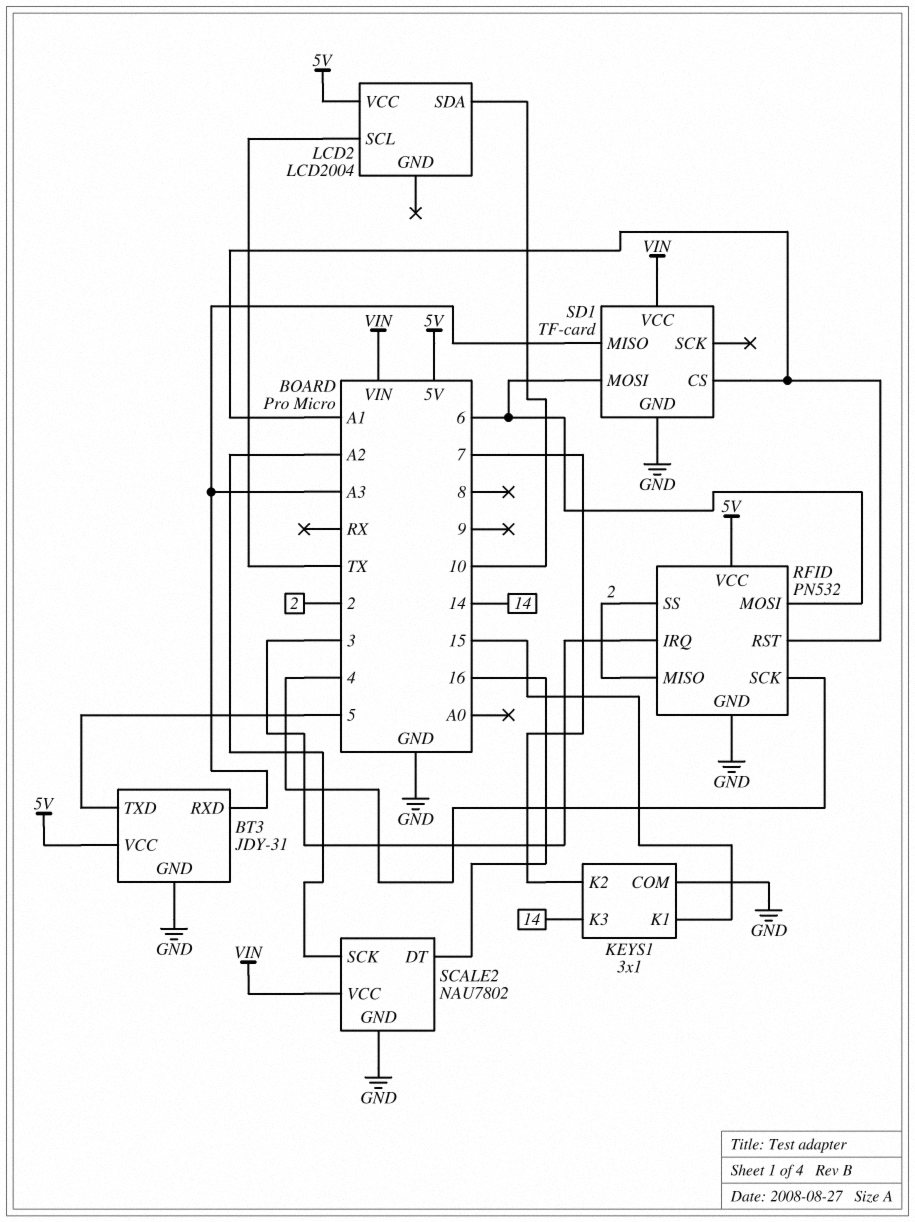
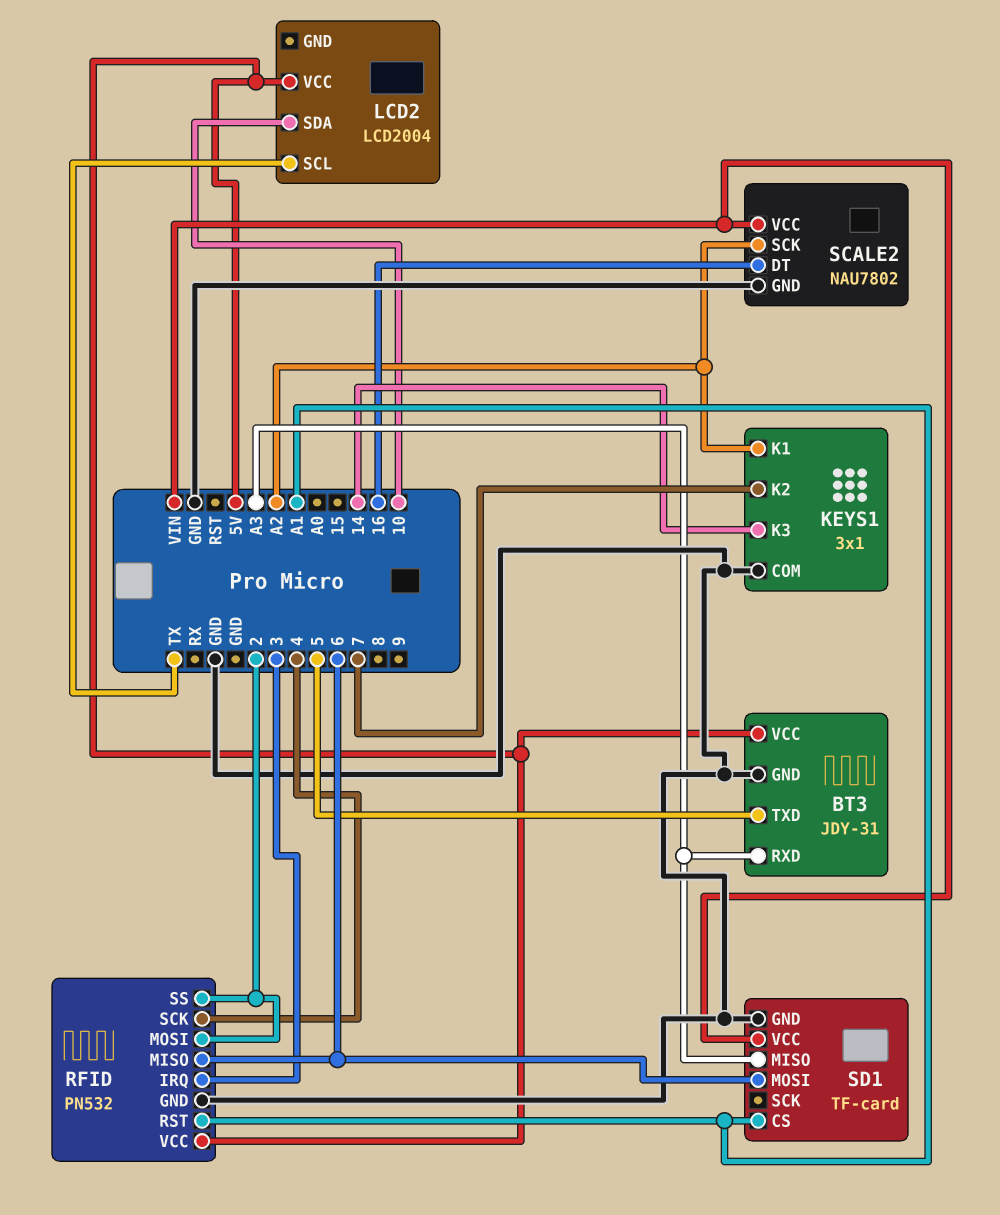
KEYS1 pin K1: 15 -> A2
RFID pin MISO: 2 -> 6
RFID pin MOSI: 6 -> 2

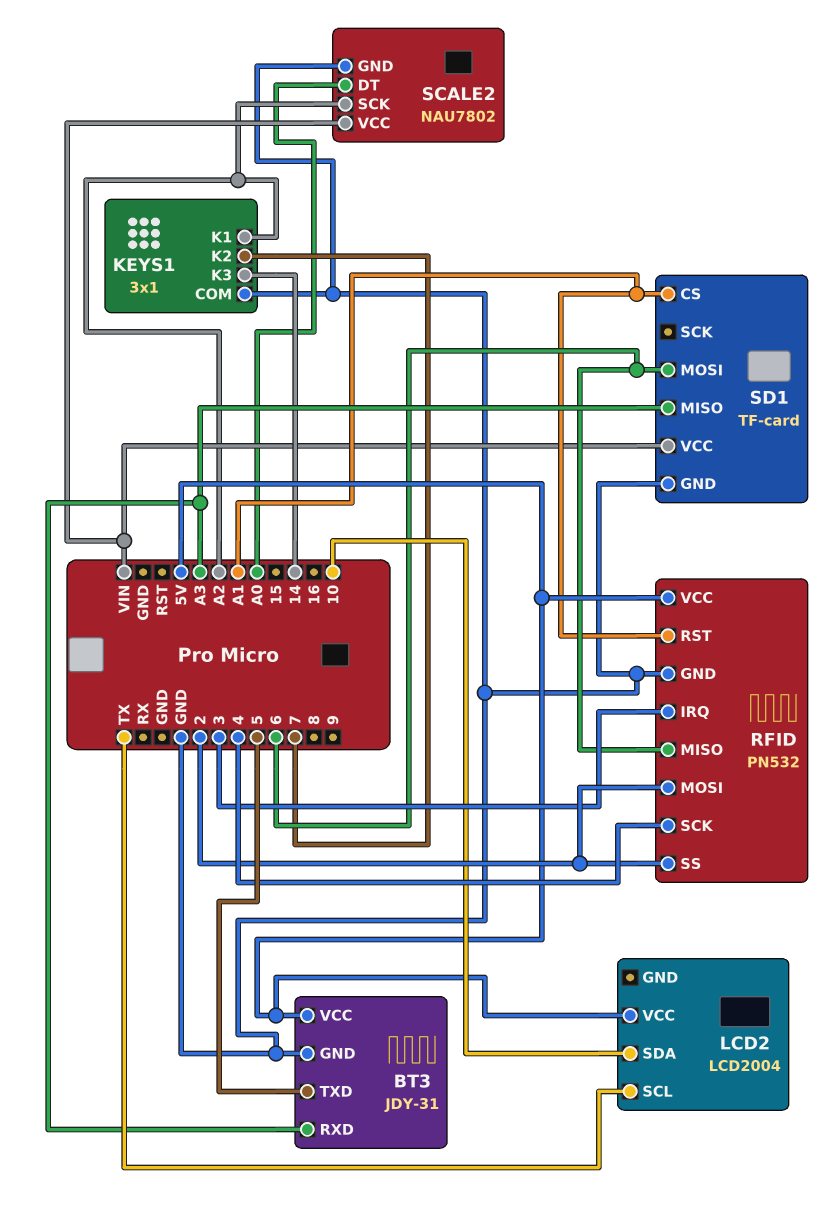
SCALE2 pin DT: 16 -> A0

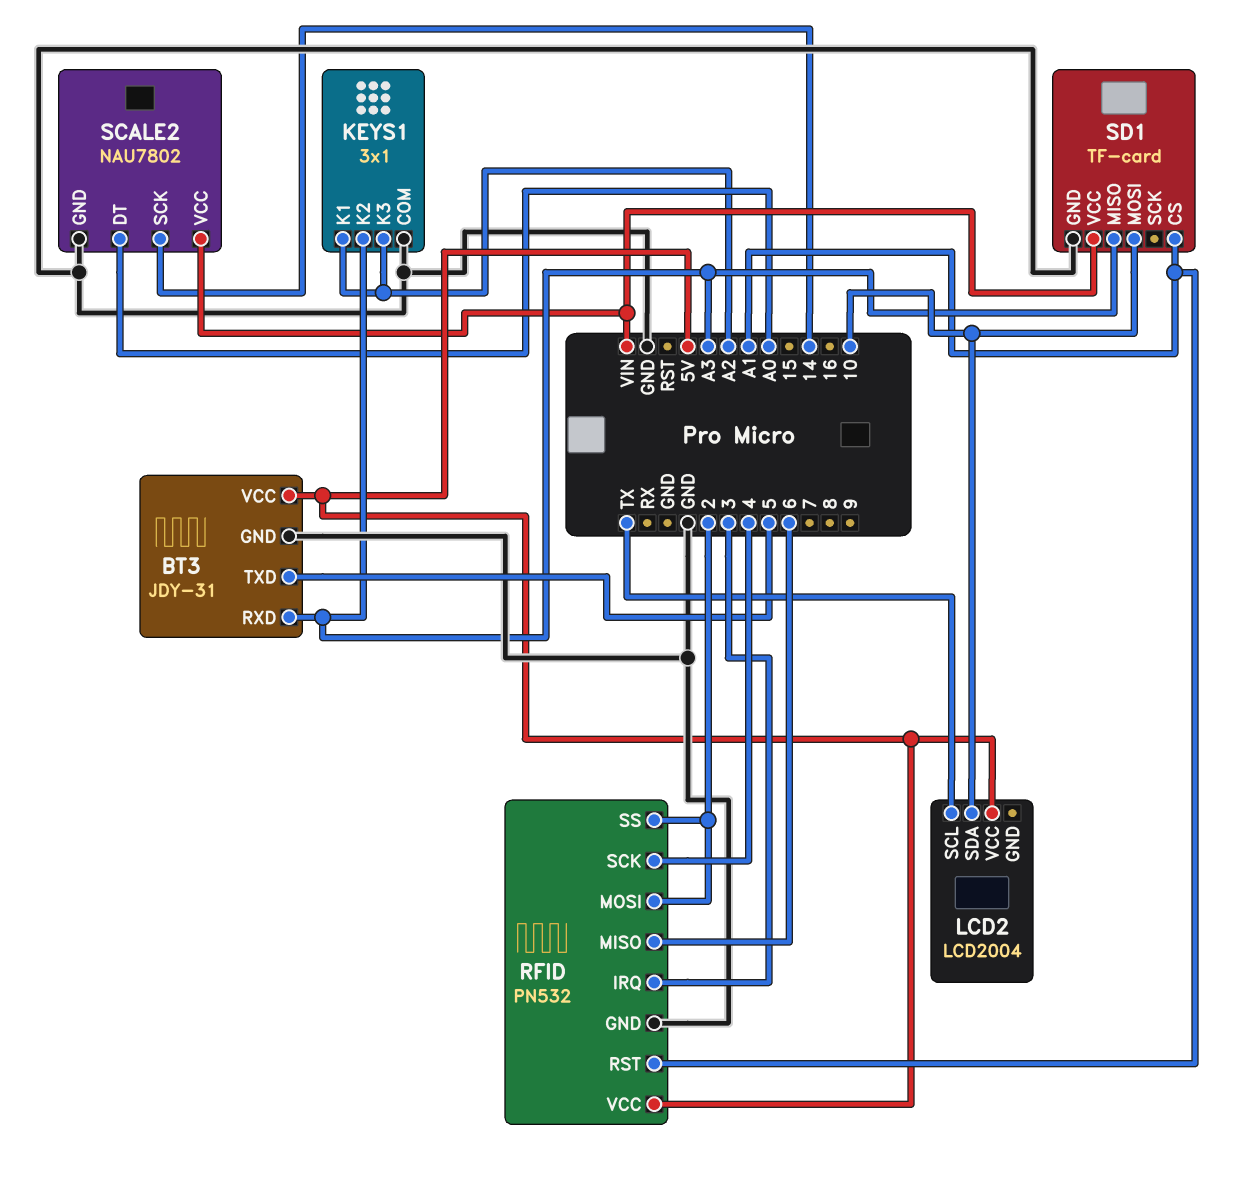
KEYS1 pin K2: 7 -> A3
KEYS1 pin K3: 14 -> A2
SCALE2 pin SCK: A2 -> 14
SD1 pin MOSI: 6 -> 10

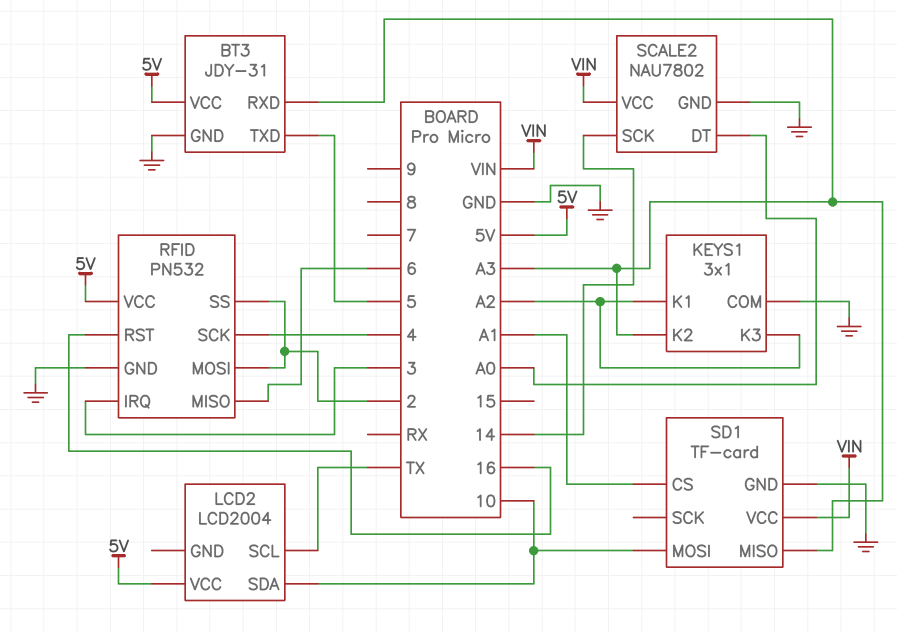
RFID pin RST: A1 -> 16

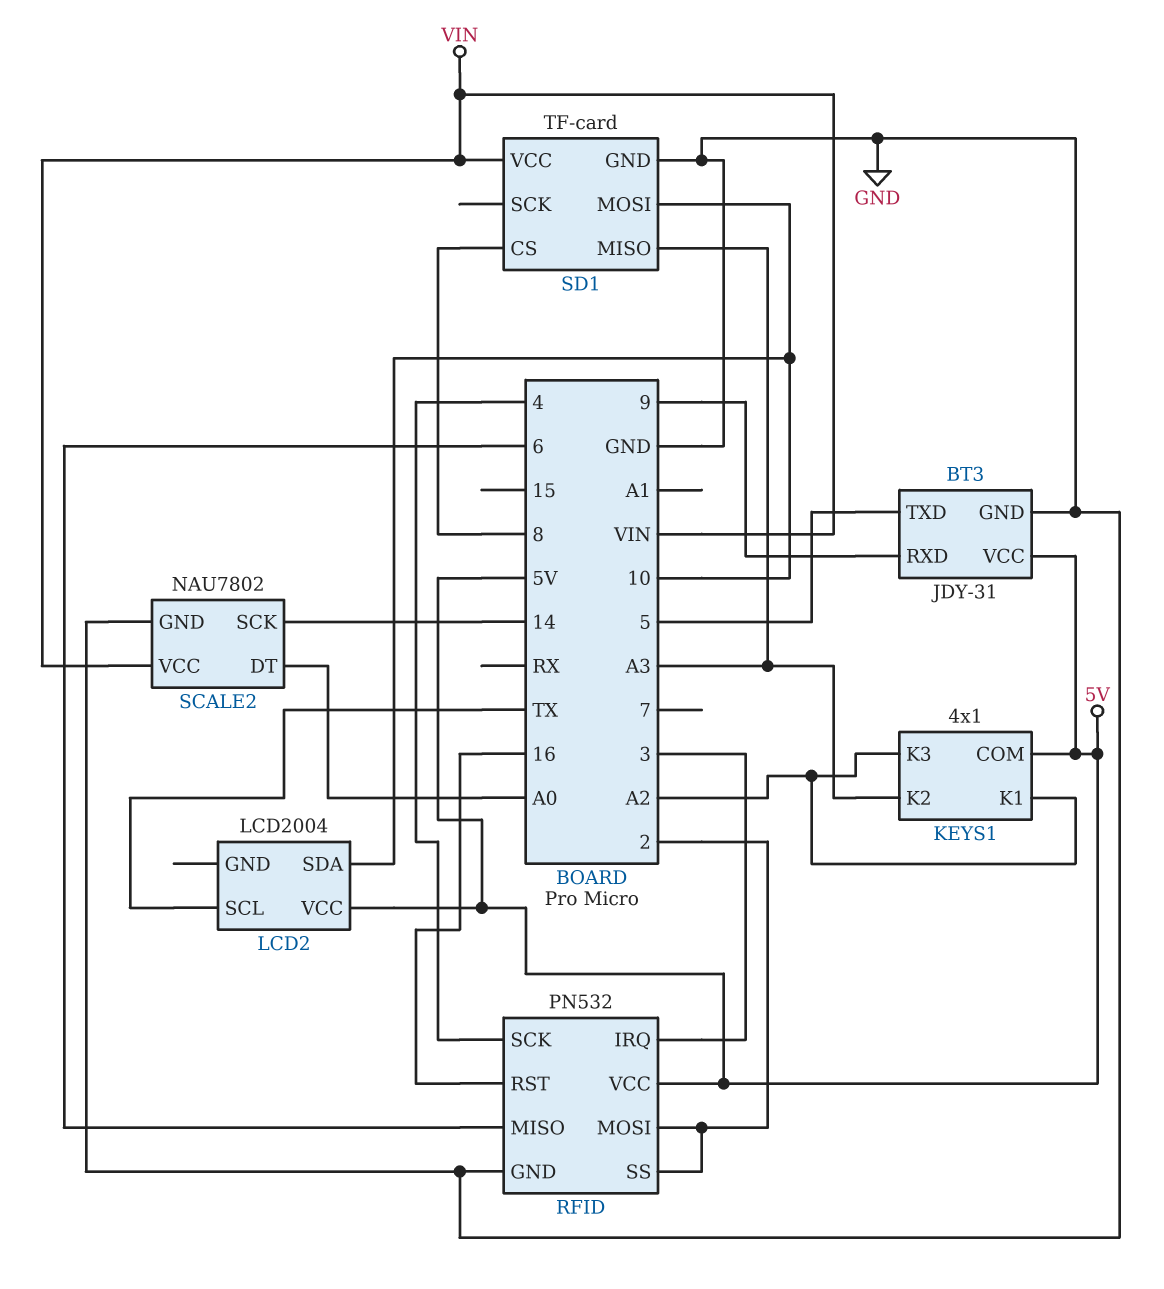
BT3 pin RXD: A3 -> 9
KEYS1: 3x1 -> 4x1
KEYS1 pin COM: GND -> 5V
SD1 pin CS: A1 -> 8

